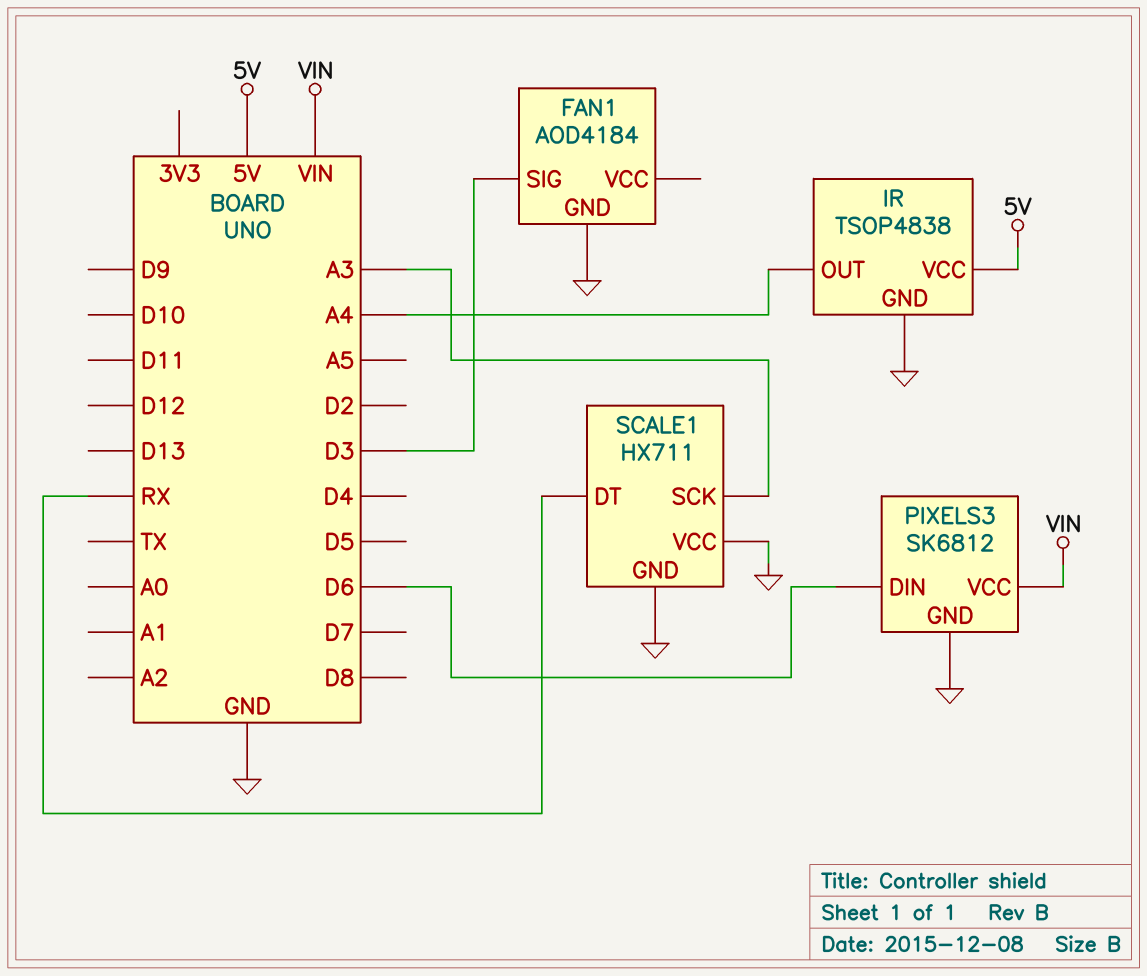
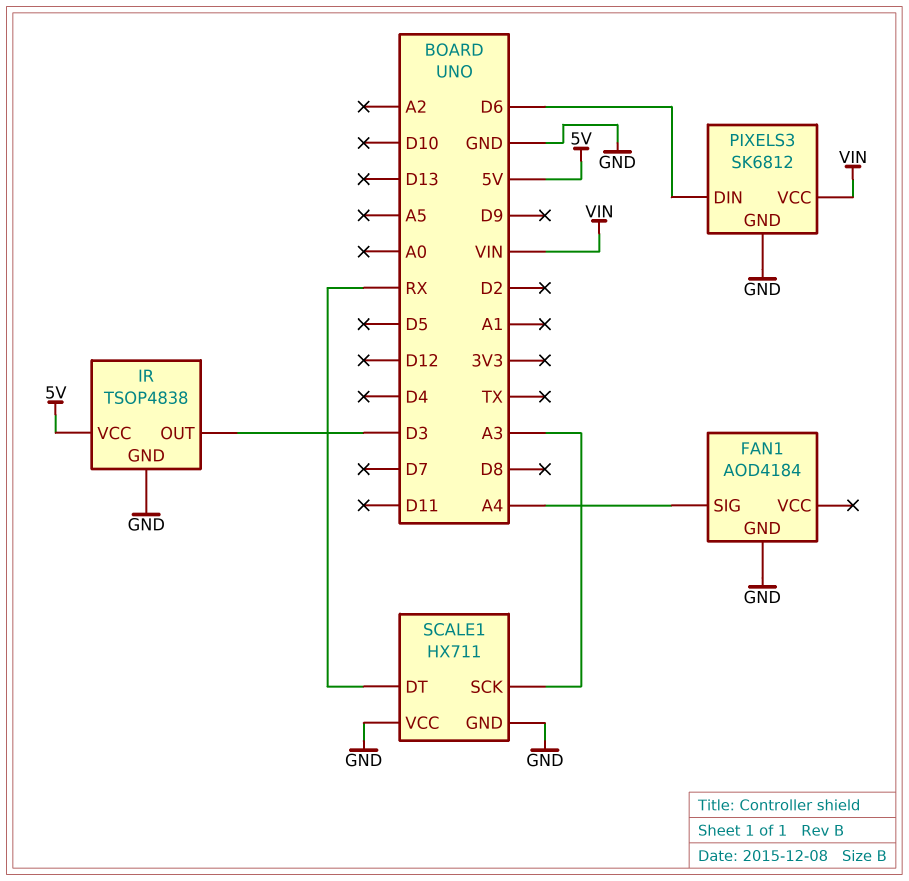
FAN1 pin SIG: D3 -> A4
IR pin OUT: A4 -> D3

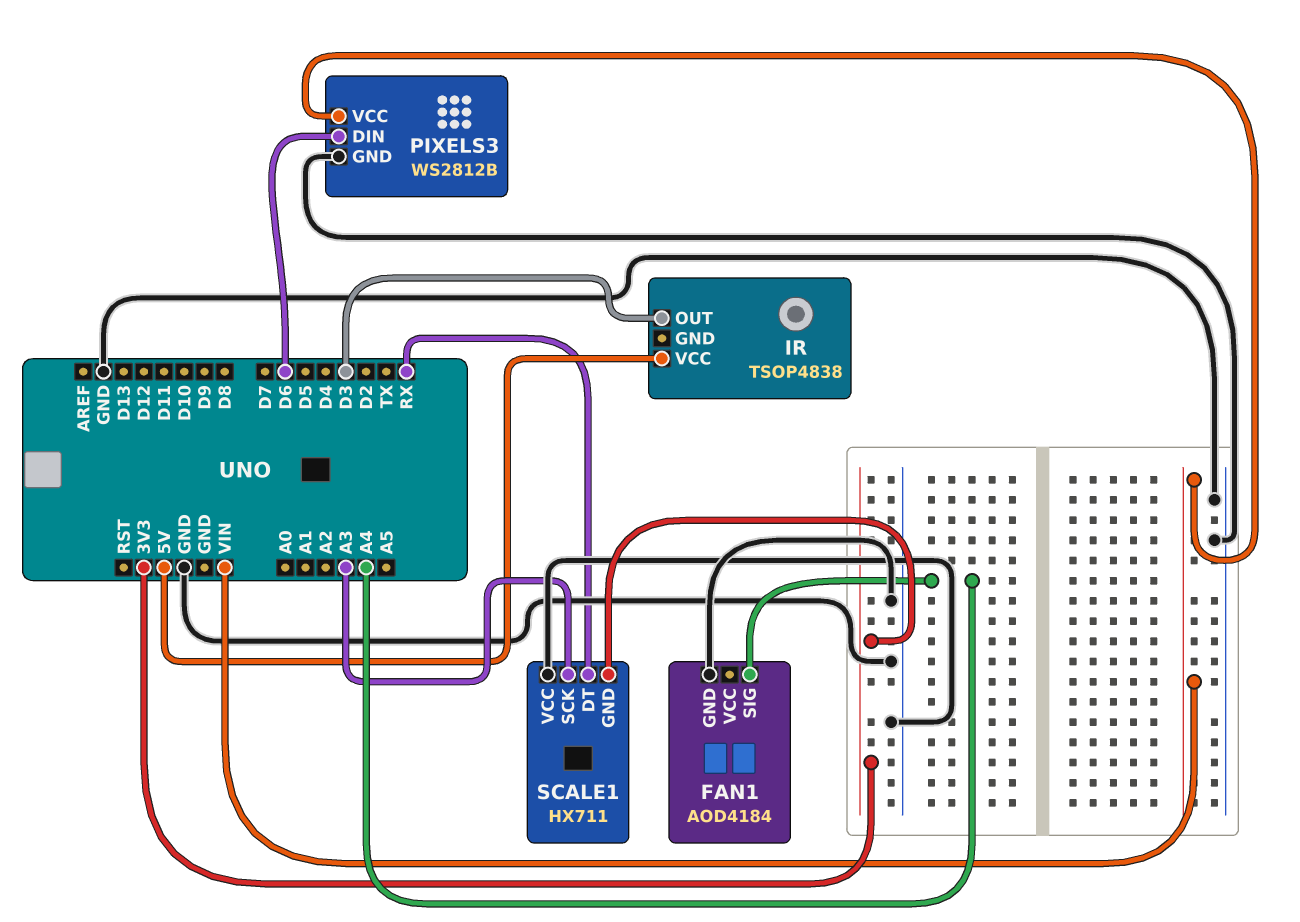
IR pin GND: GND -> none
PIXELS3: SK6812 -> WS2812B
SCALE1 pin GND: GND -> 3V3

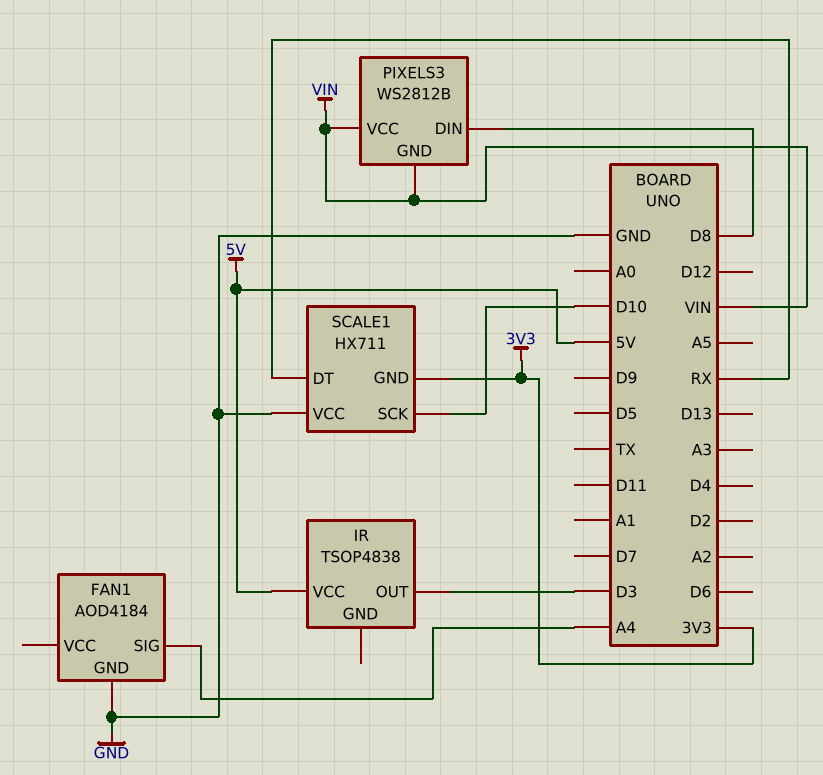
PIXELS3 pin DIN: D6 -> D8
PIXELS3 pin GND: GND -> VIN
SCALE1 pin SCK: A3 -> D10

